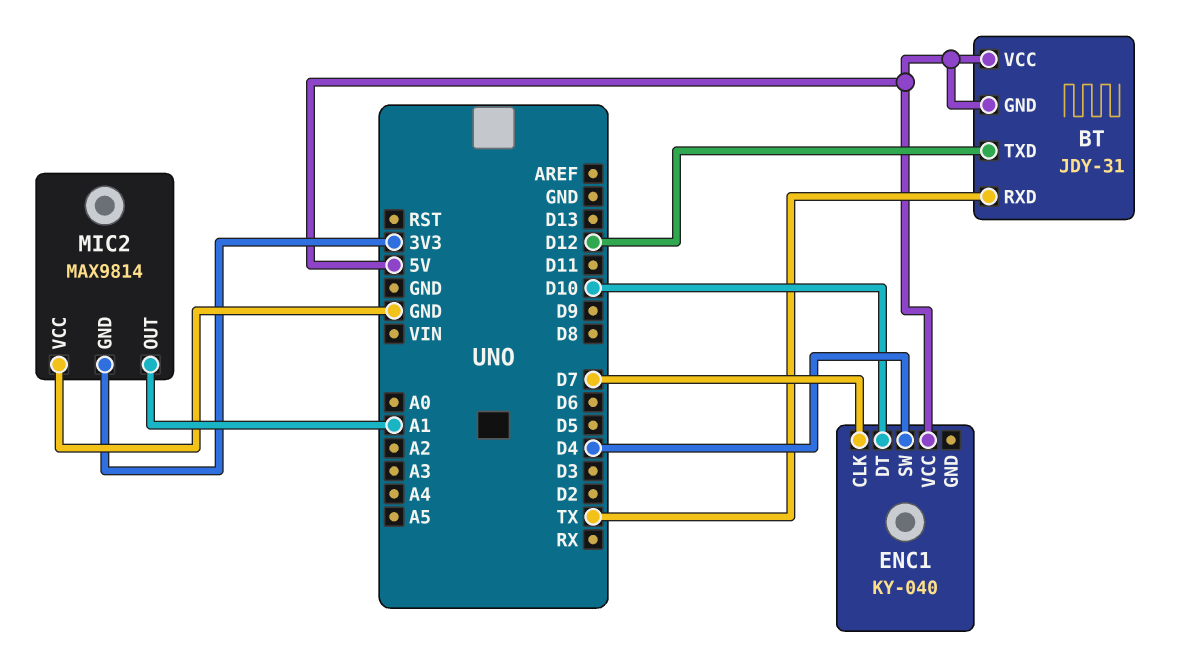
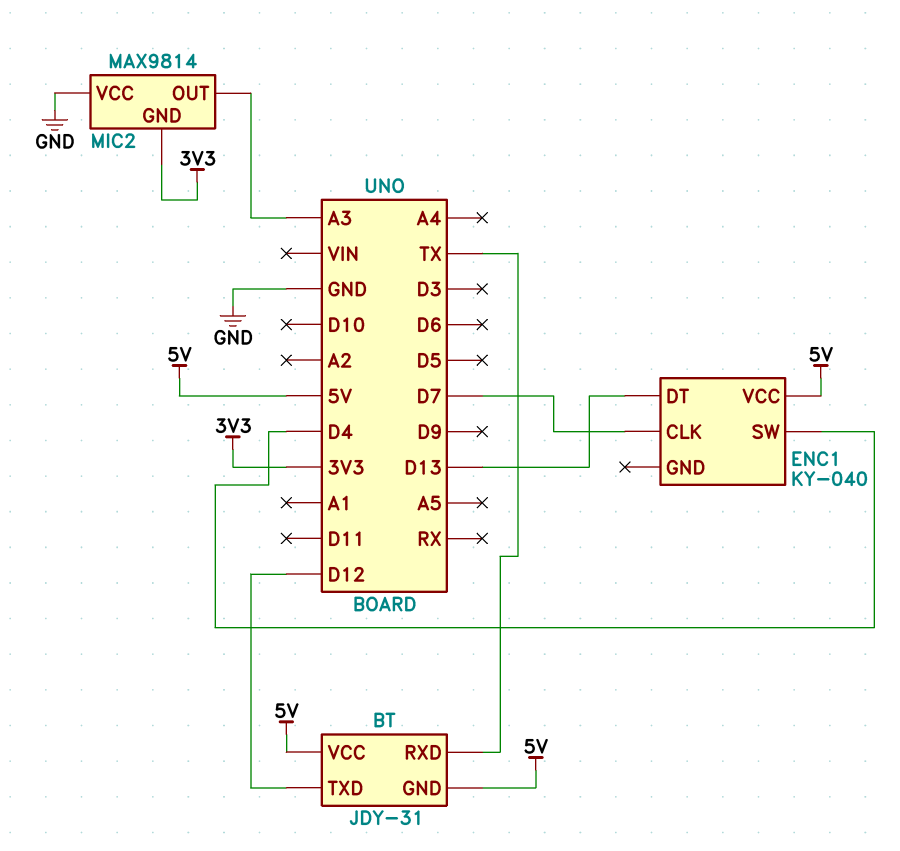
ENC1 pin DT: D10 -> D13
MIC2 pin OUT: A1 -> A3

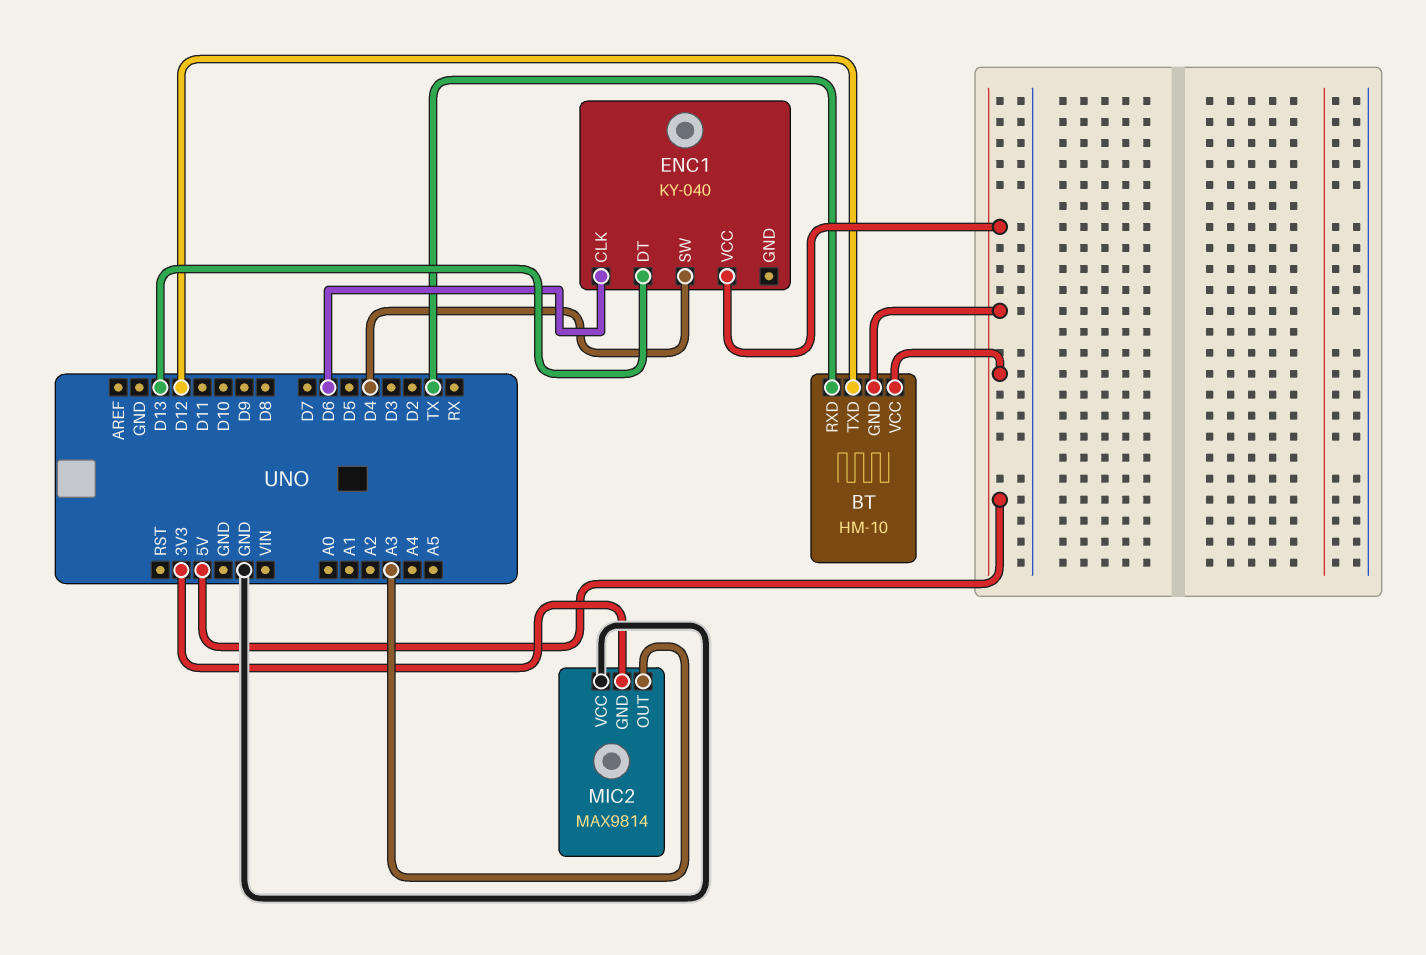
BT: JDY-31 -> HM-10
ENC1 pin CLK: D7 -> D6

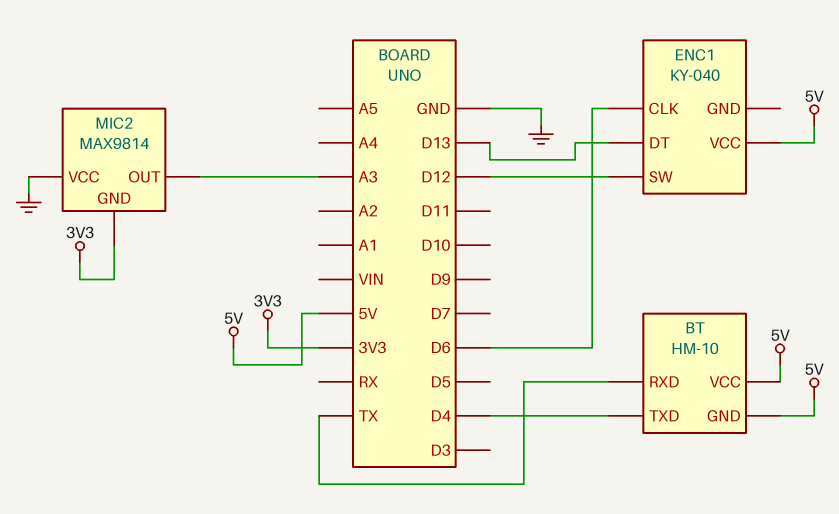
BT pin TXD: D12 -> D4
ENC1 pin SW: D4 -> D12

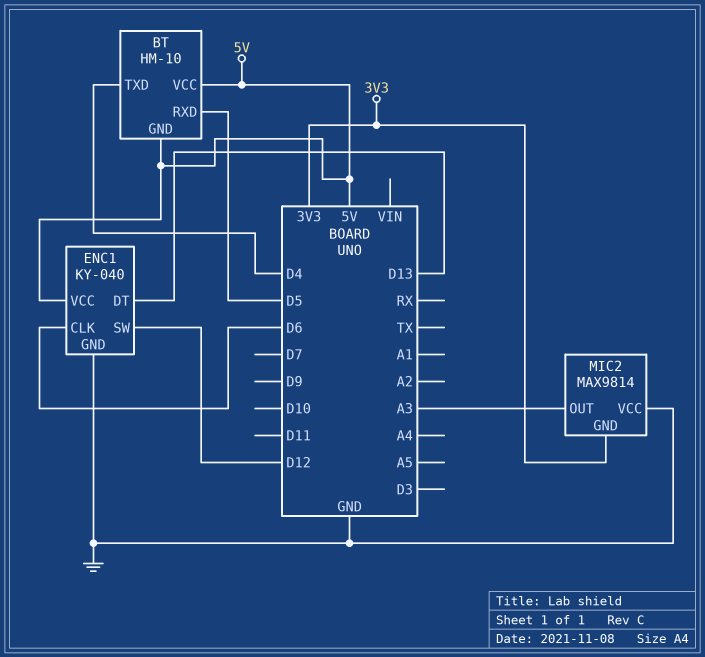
BT pin RXD: TX -> D5
ENC1 pin GND: none -> GND

